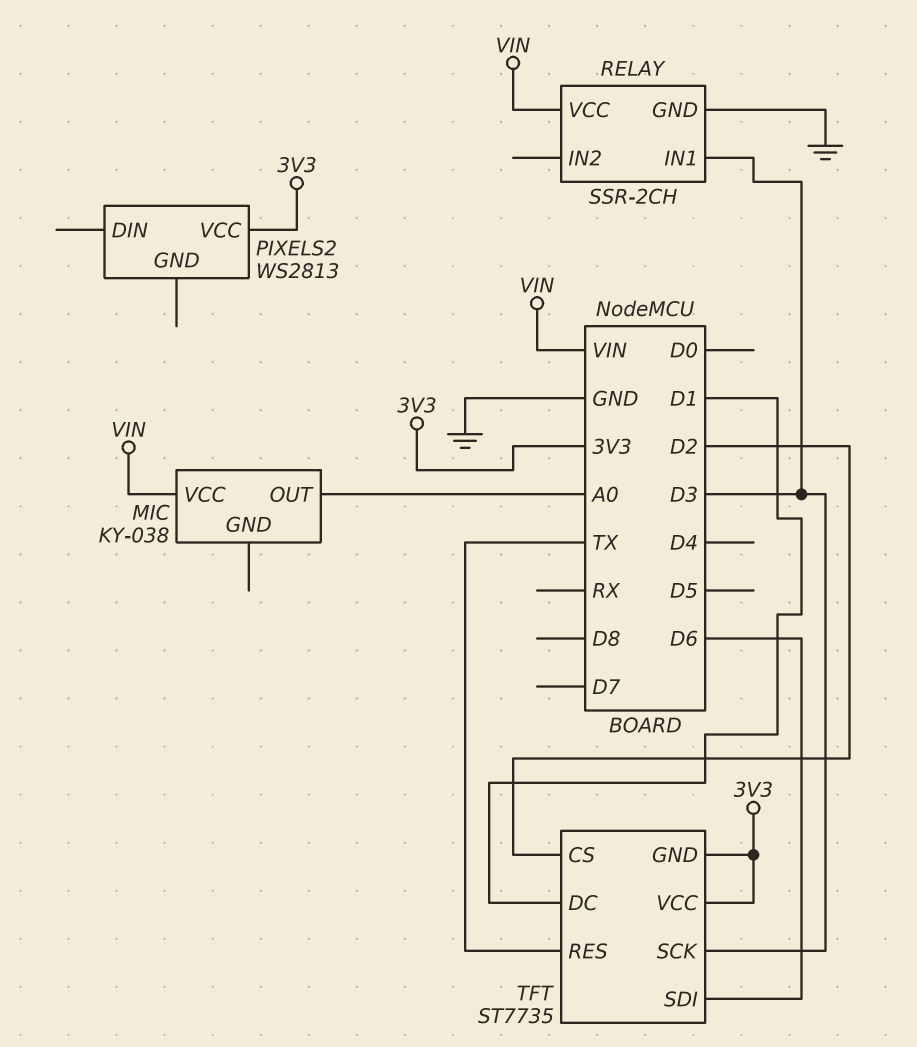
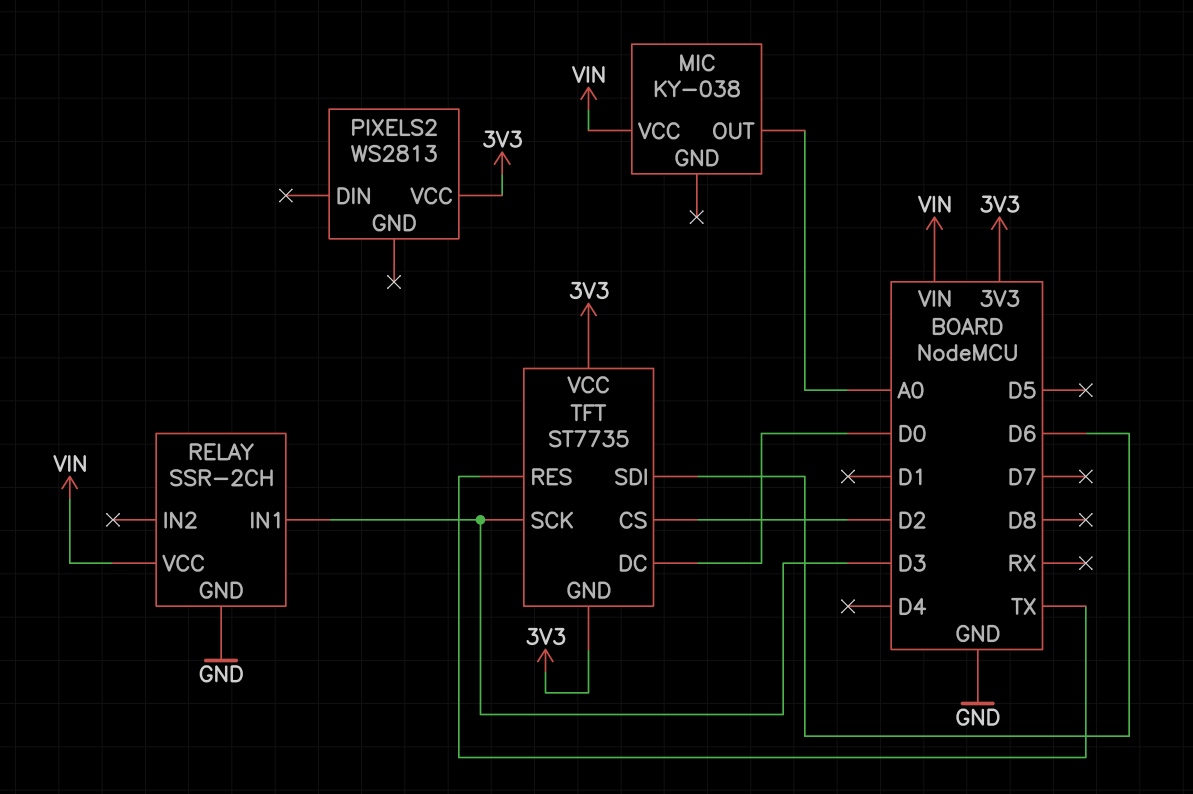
TFT pin DC: D1 -> D0

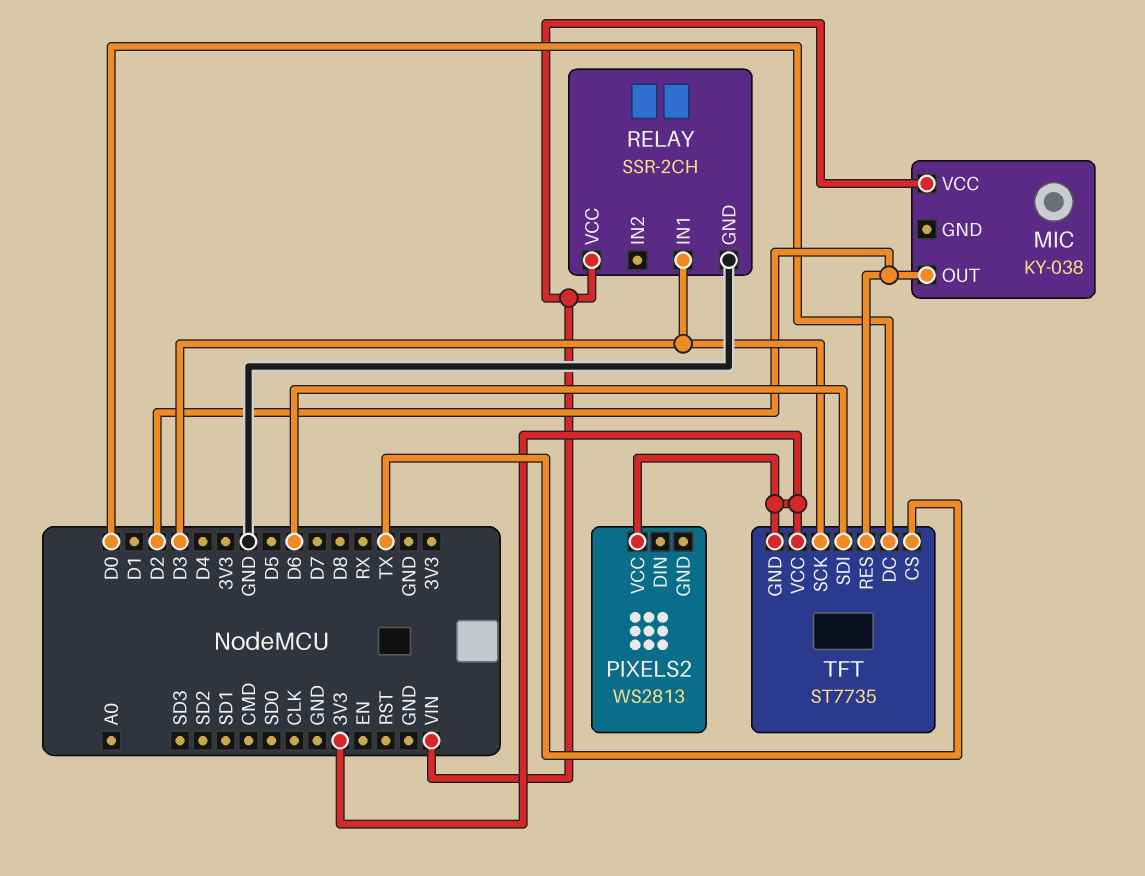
MIC pin OUT: A0 -> D2
TFT pin CS: D2 -> TX
TFT pin RES: TX -> D2

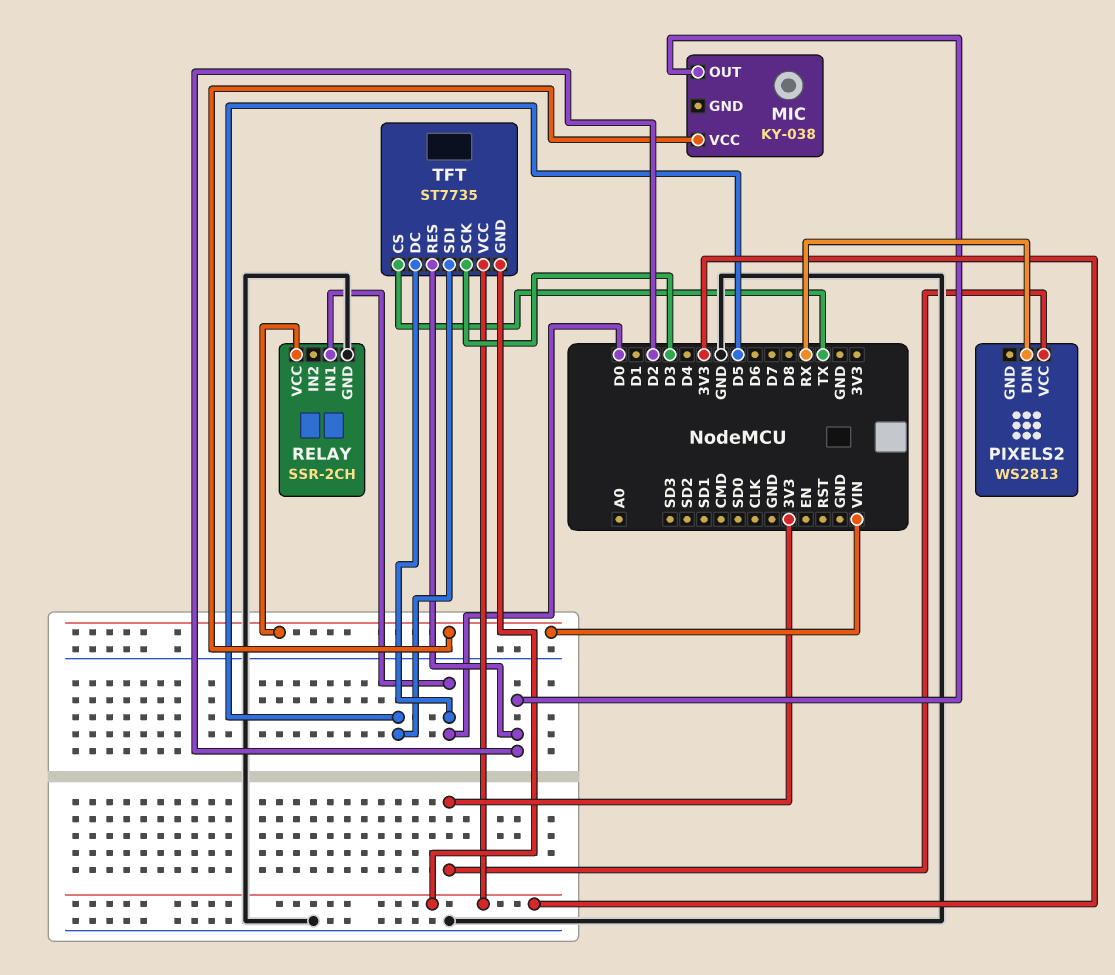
PIXELS2 pin DIN: none -> RX
RELAY pin IN1: D3 -> D0
TFT pin SDI: D6 -> D5

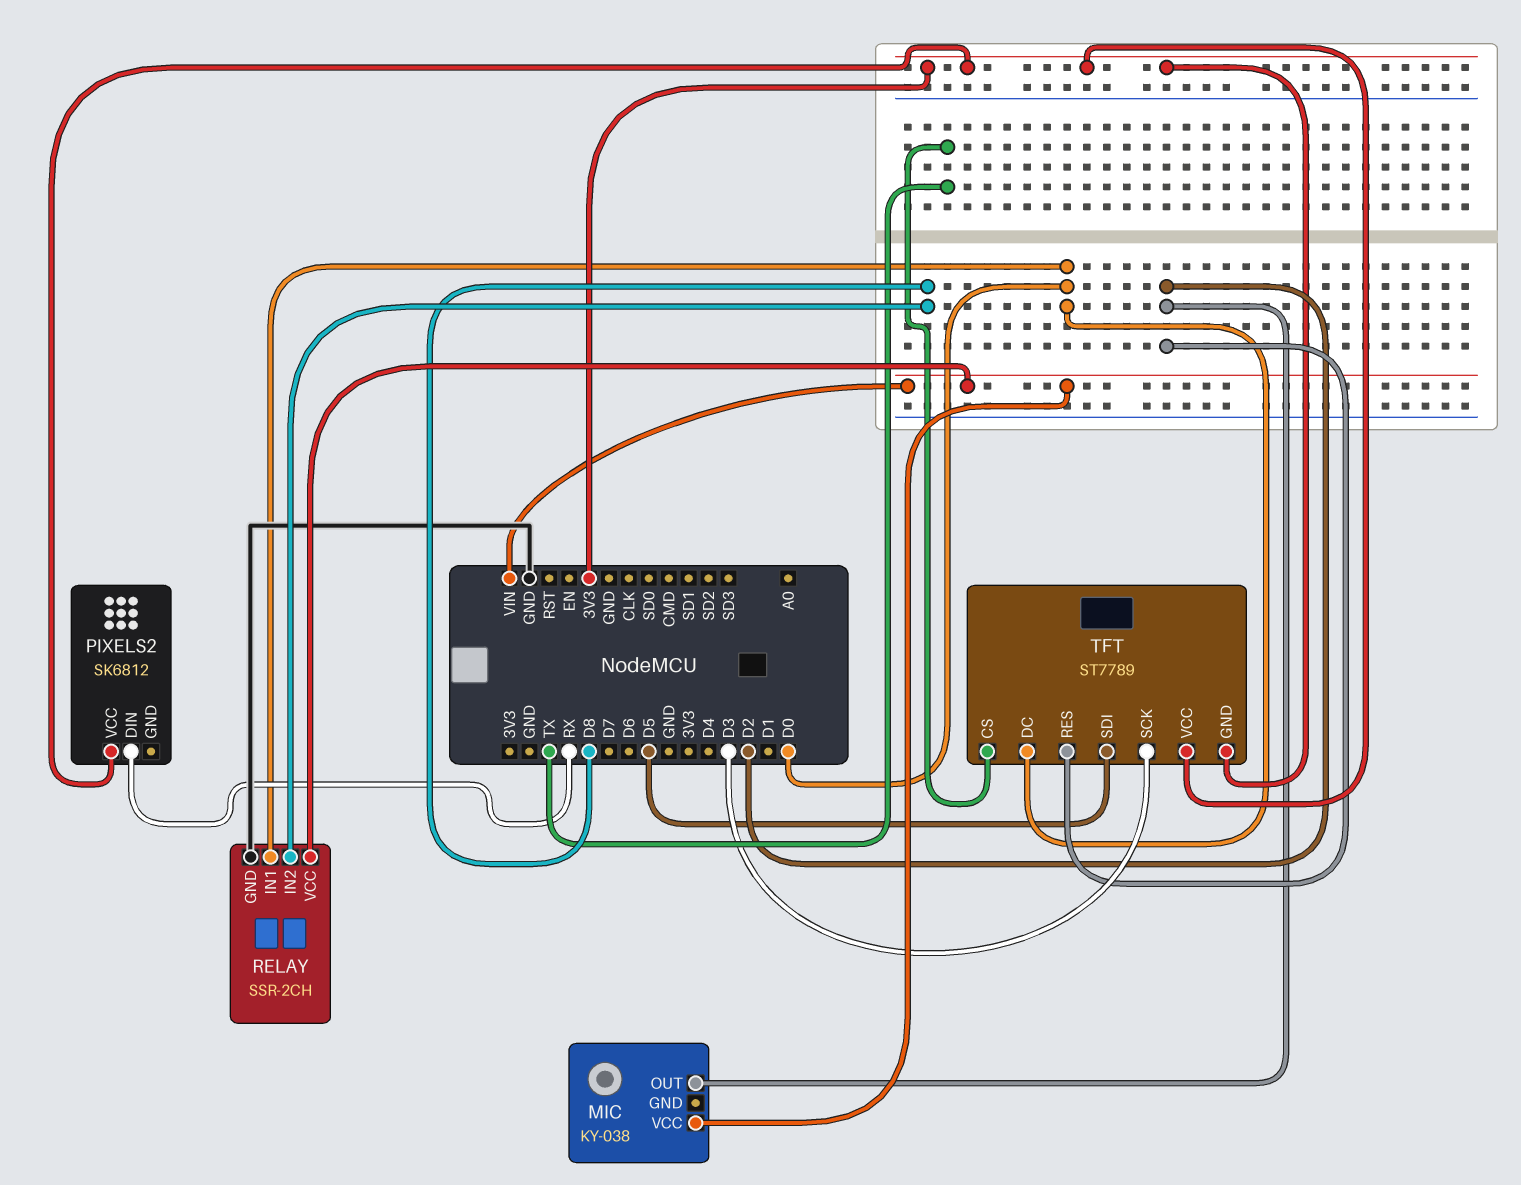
PIXELS2: WS2813 -> SK6812
RELAY pin IN2: none -> D8
TFT: ST7735 -> ST7789

